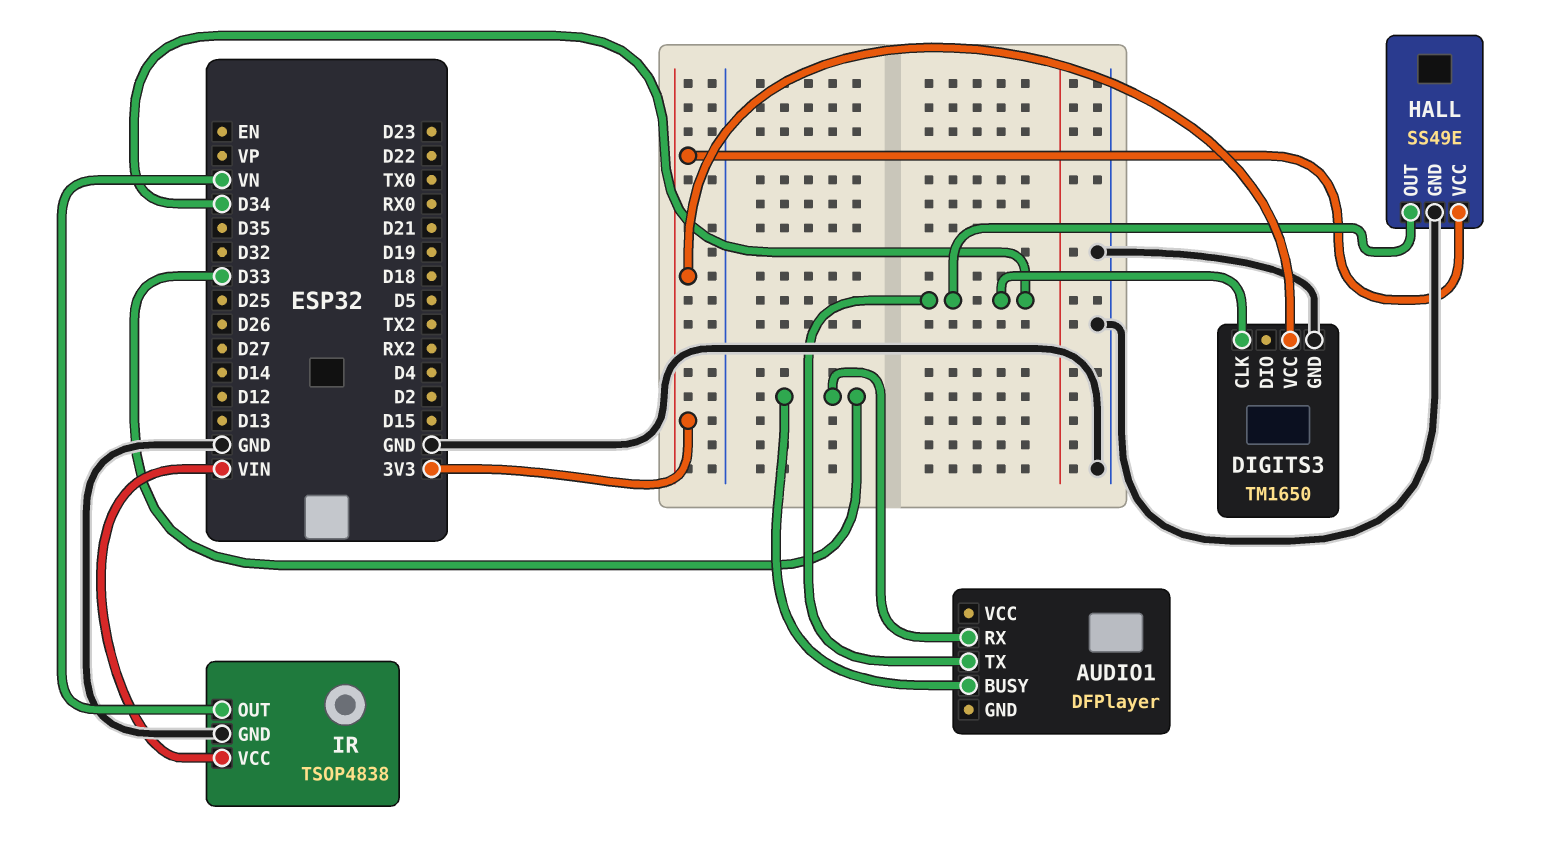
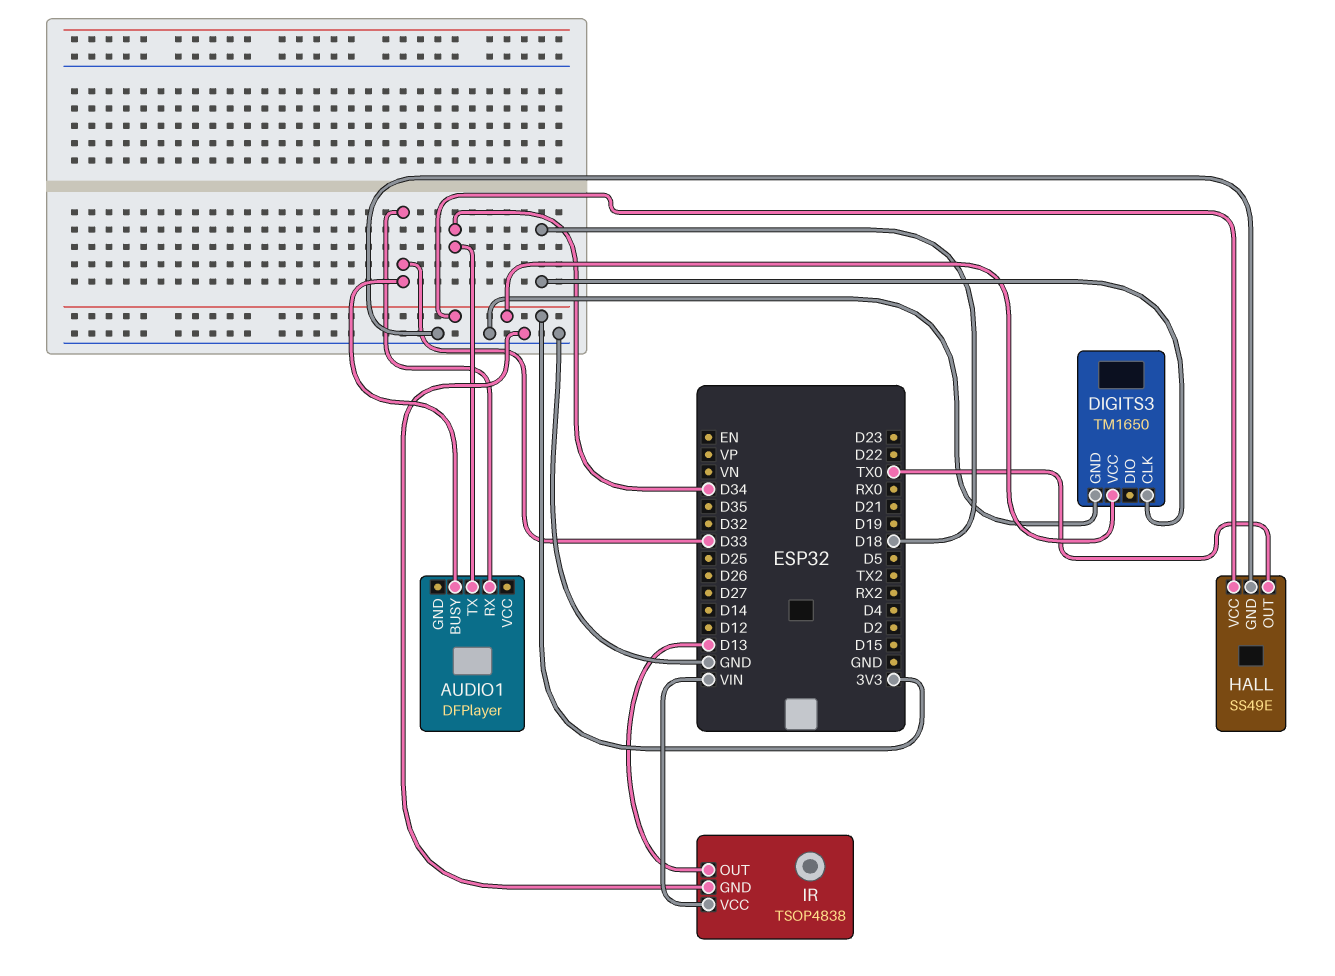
DIGITS3 pin CLK: D34 -> D18
HALL pin OUT: D34 -> TX0
IR pin OUT: VN -> D13

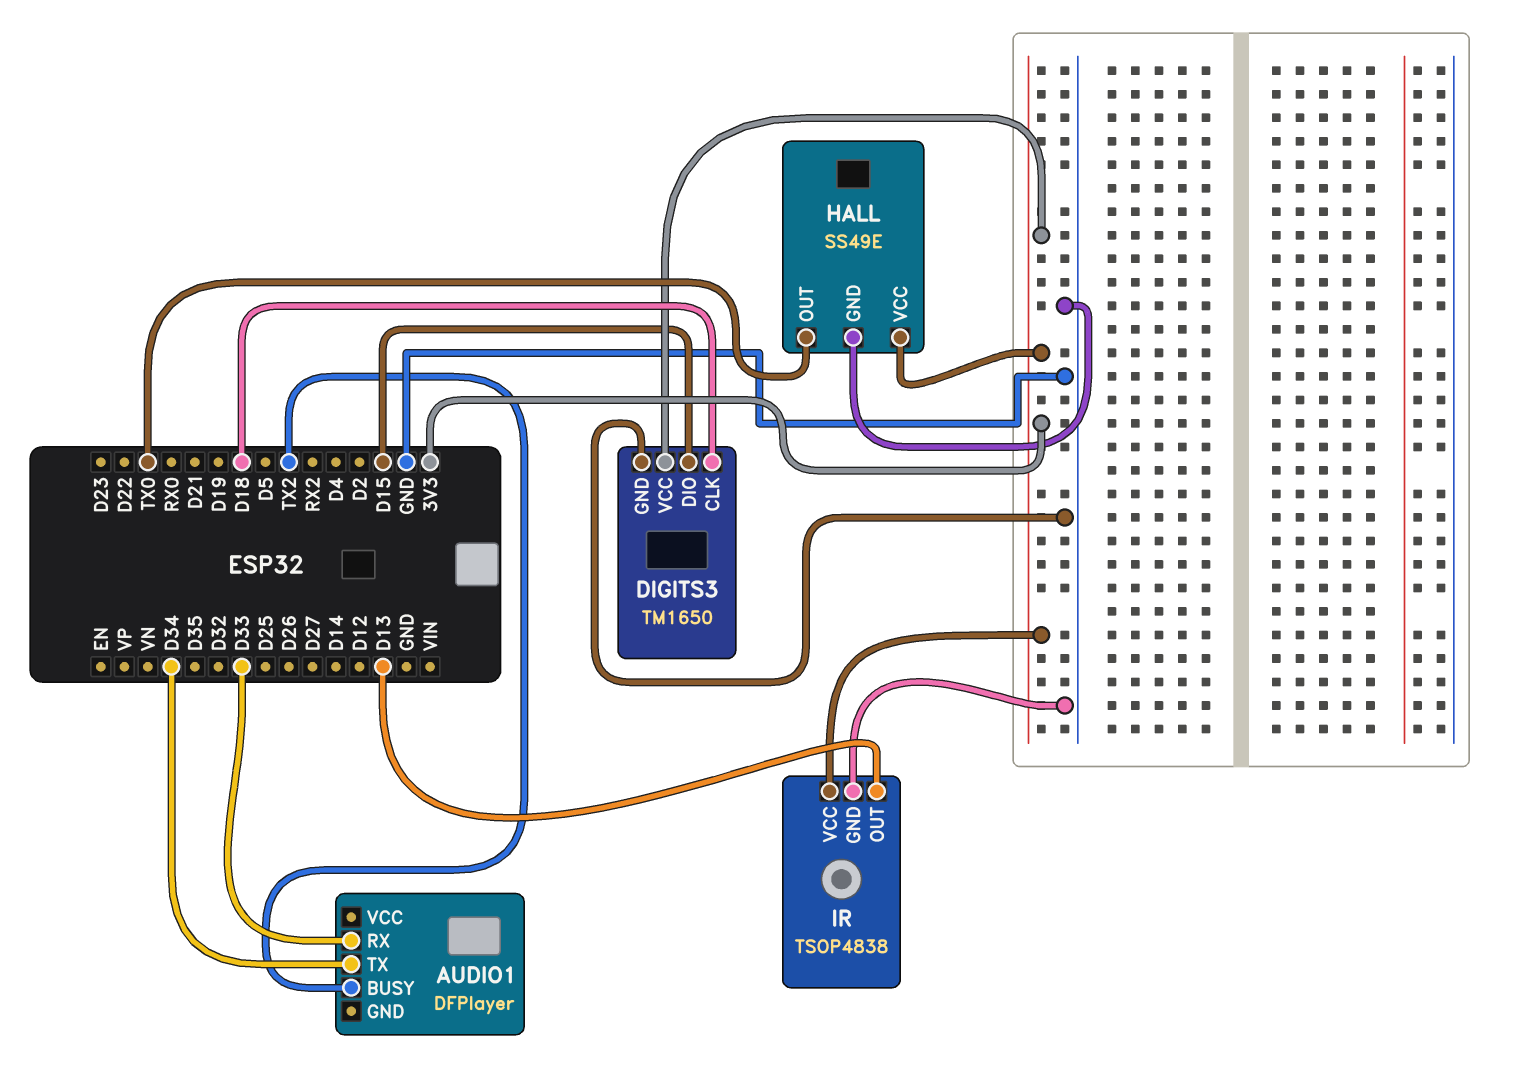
AUDIO1 pin BUSY: D33 -> TX2
DIGITS3 pin DIO: none -> D15
IR pin VCC: VIN -> 3V3

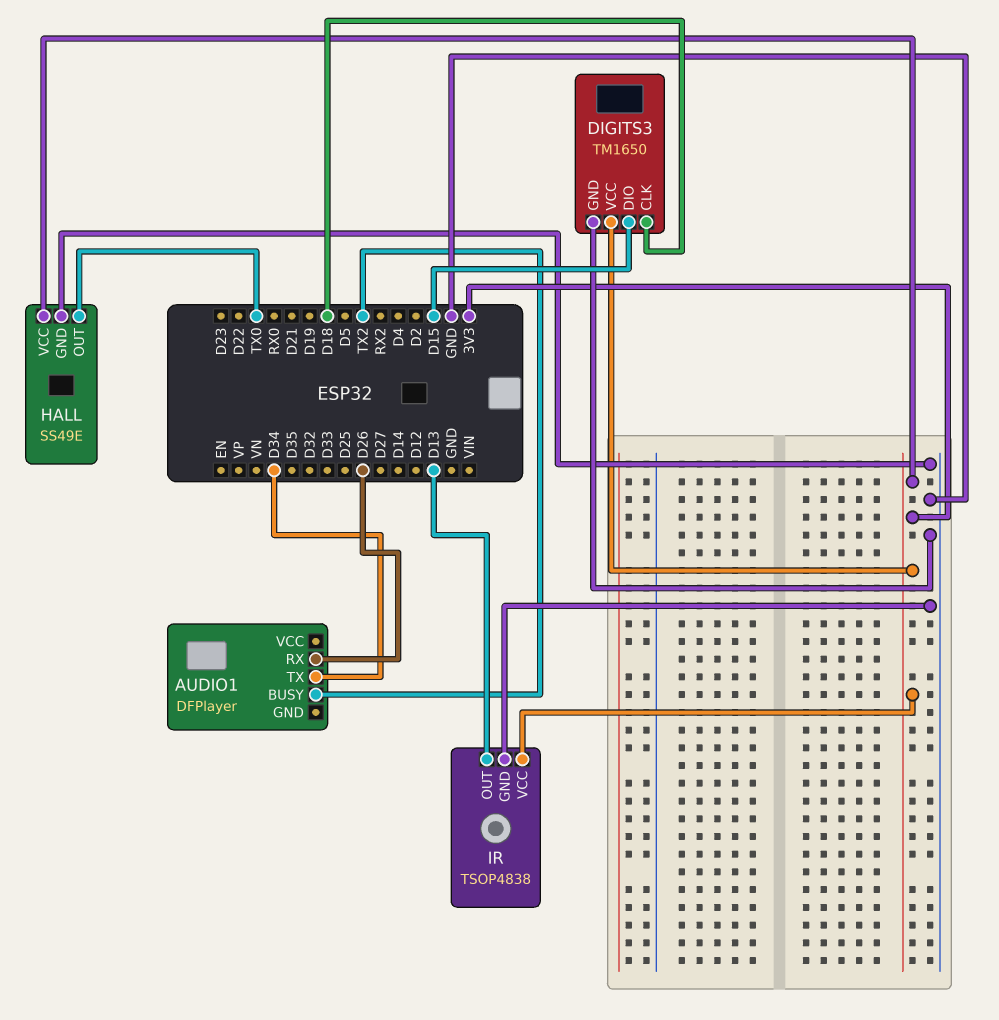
AUDIO1 pin RX: D33 -> D26

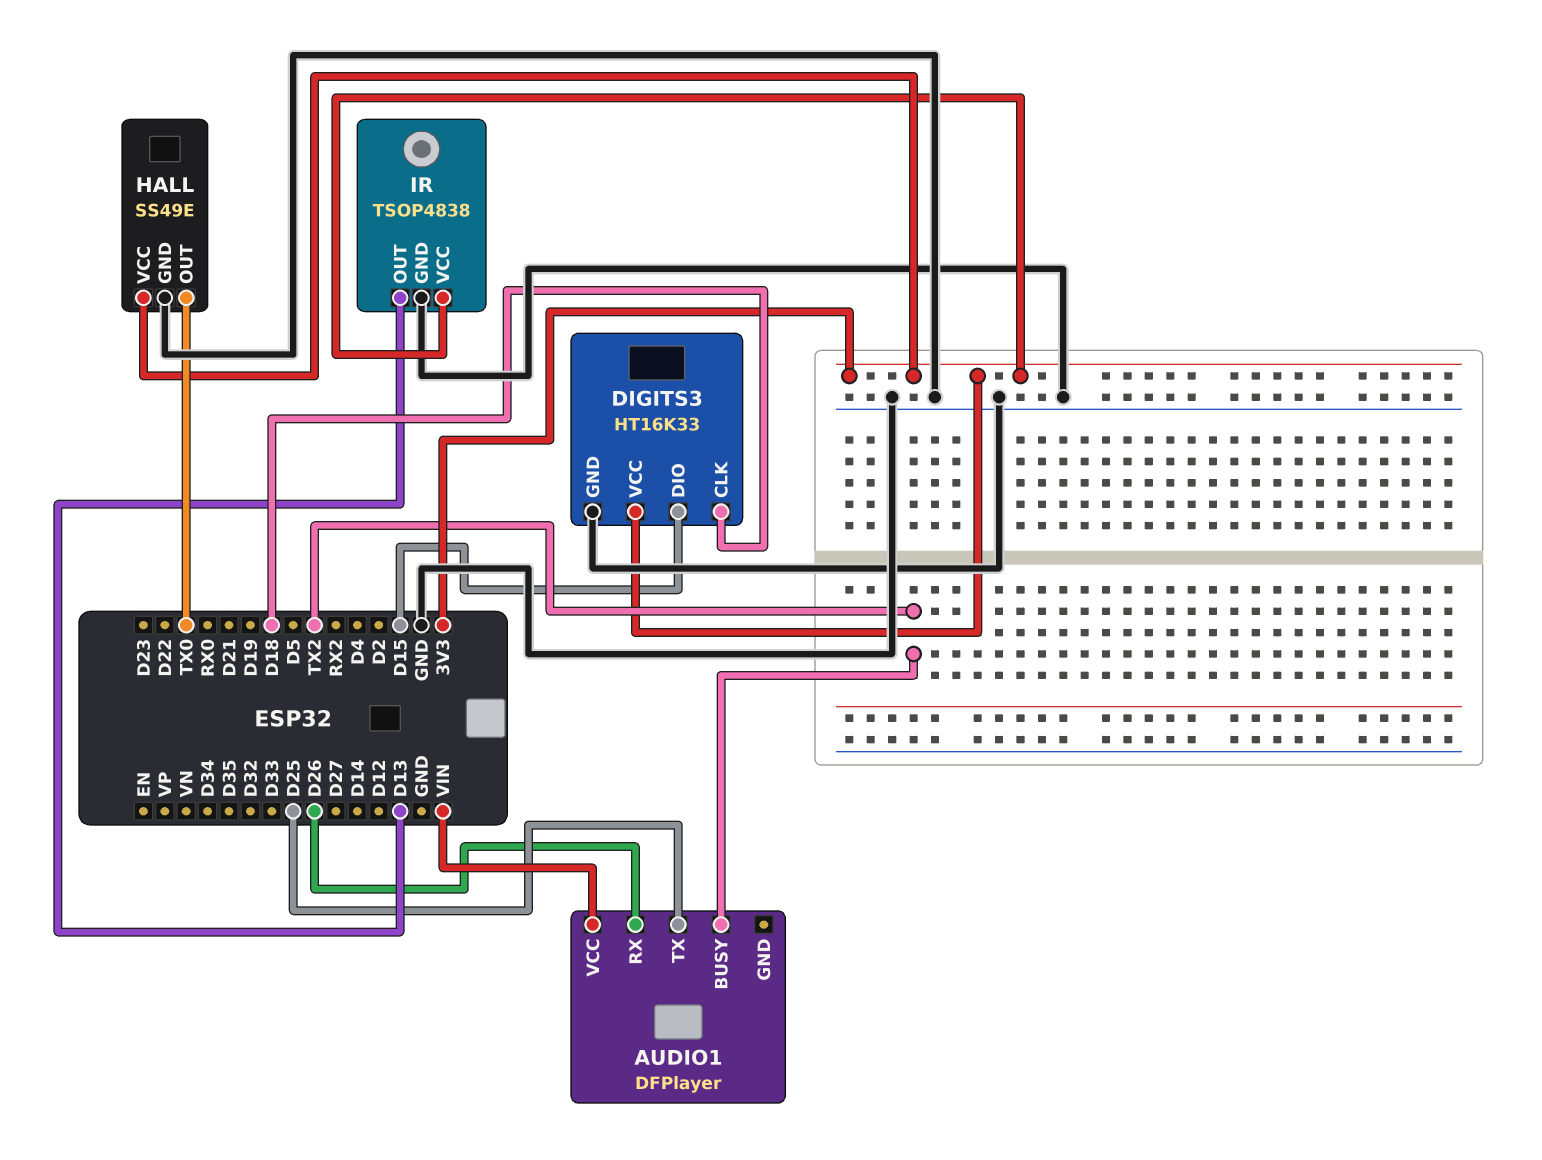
AUDIO1 pin TX: D34 -> D25
AUDIO1 pin VCC: none -> VIN
DIGITS3: TM1650 -> HT16K33

